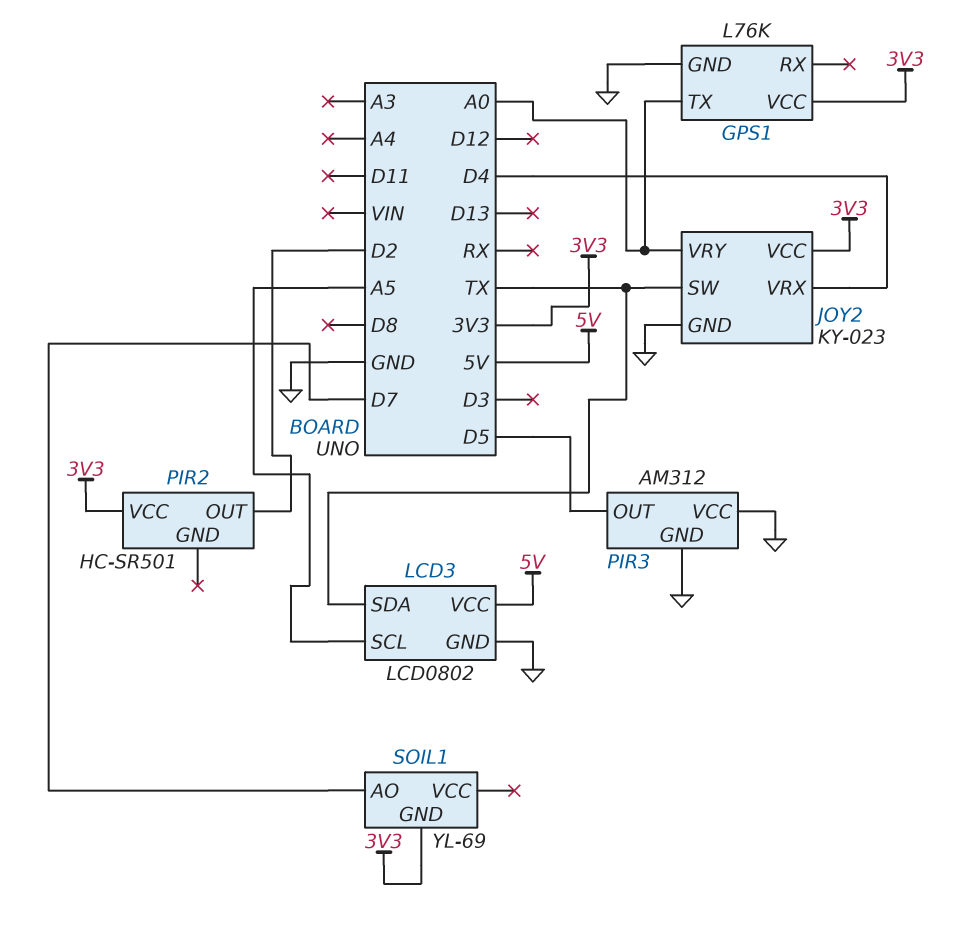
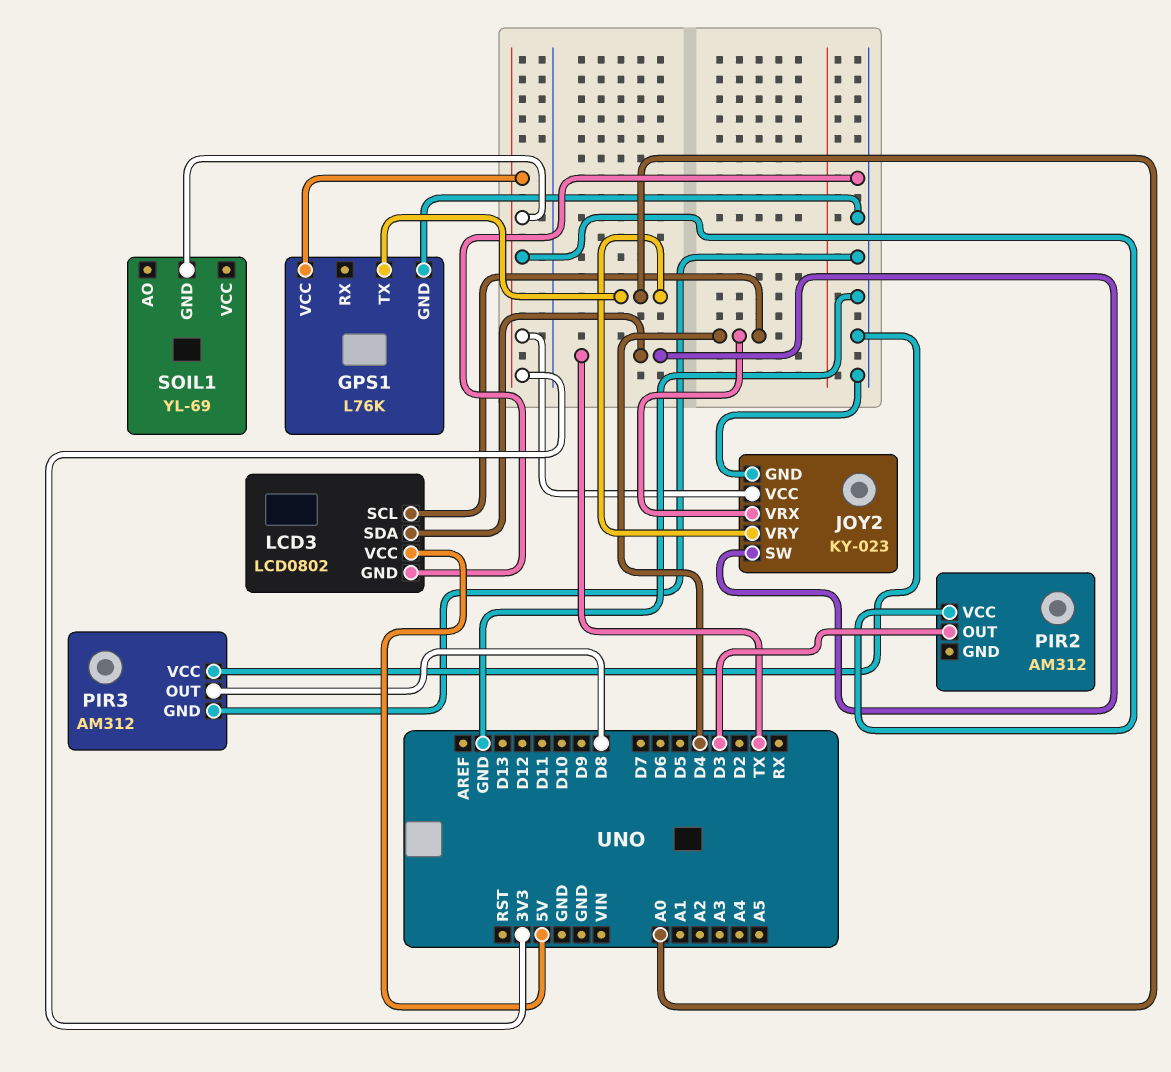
LCD3 pin SCL: A5 -> D4
PIR2: HC-SR501 -> AM312
PIR2 pin OUT: D2 -> D3
PIR3 pin OUT: D5 -> D8
SOIL1 pin AO: D7 -> none

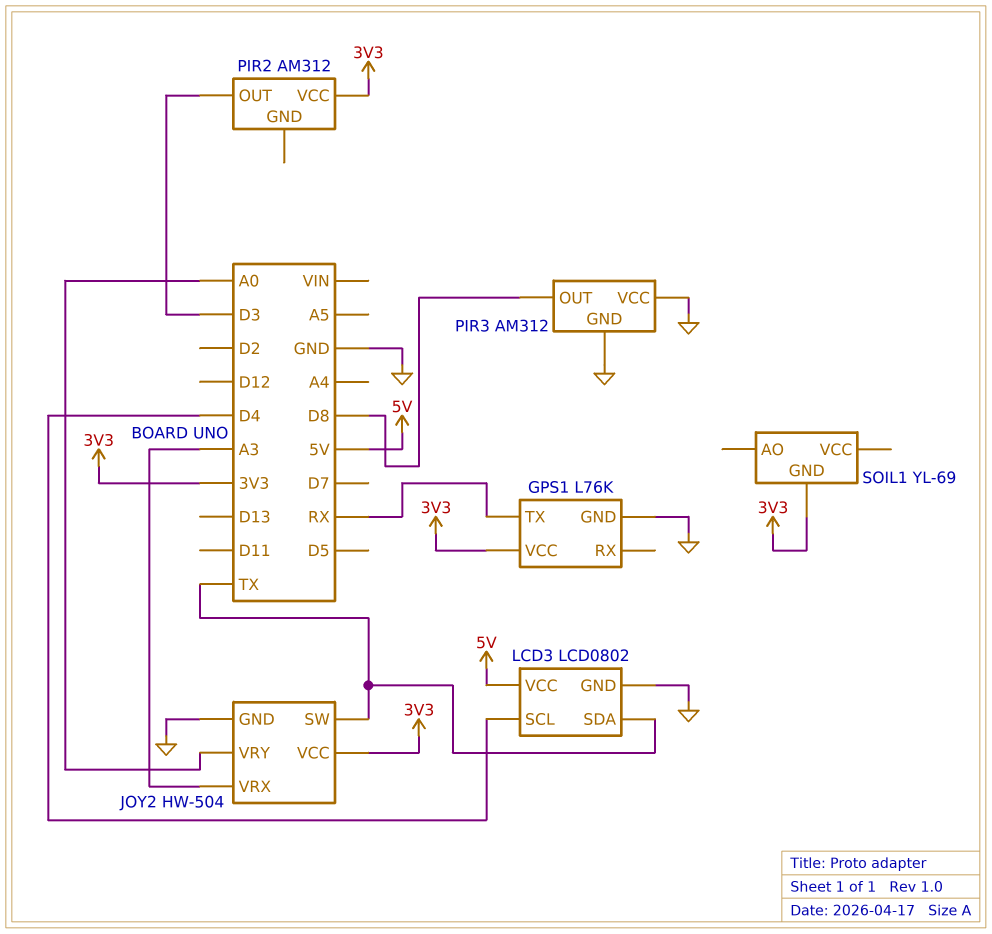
GPS1 pin TX: A0 -> RX
JOY2: KY-023 -> HW-504
JOY2 pin VRX: D4 -> A3

